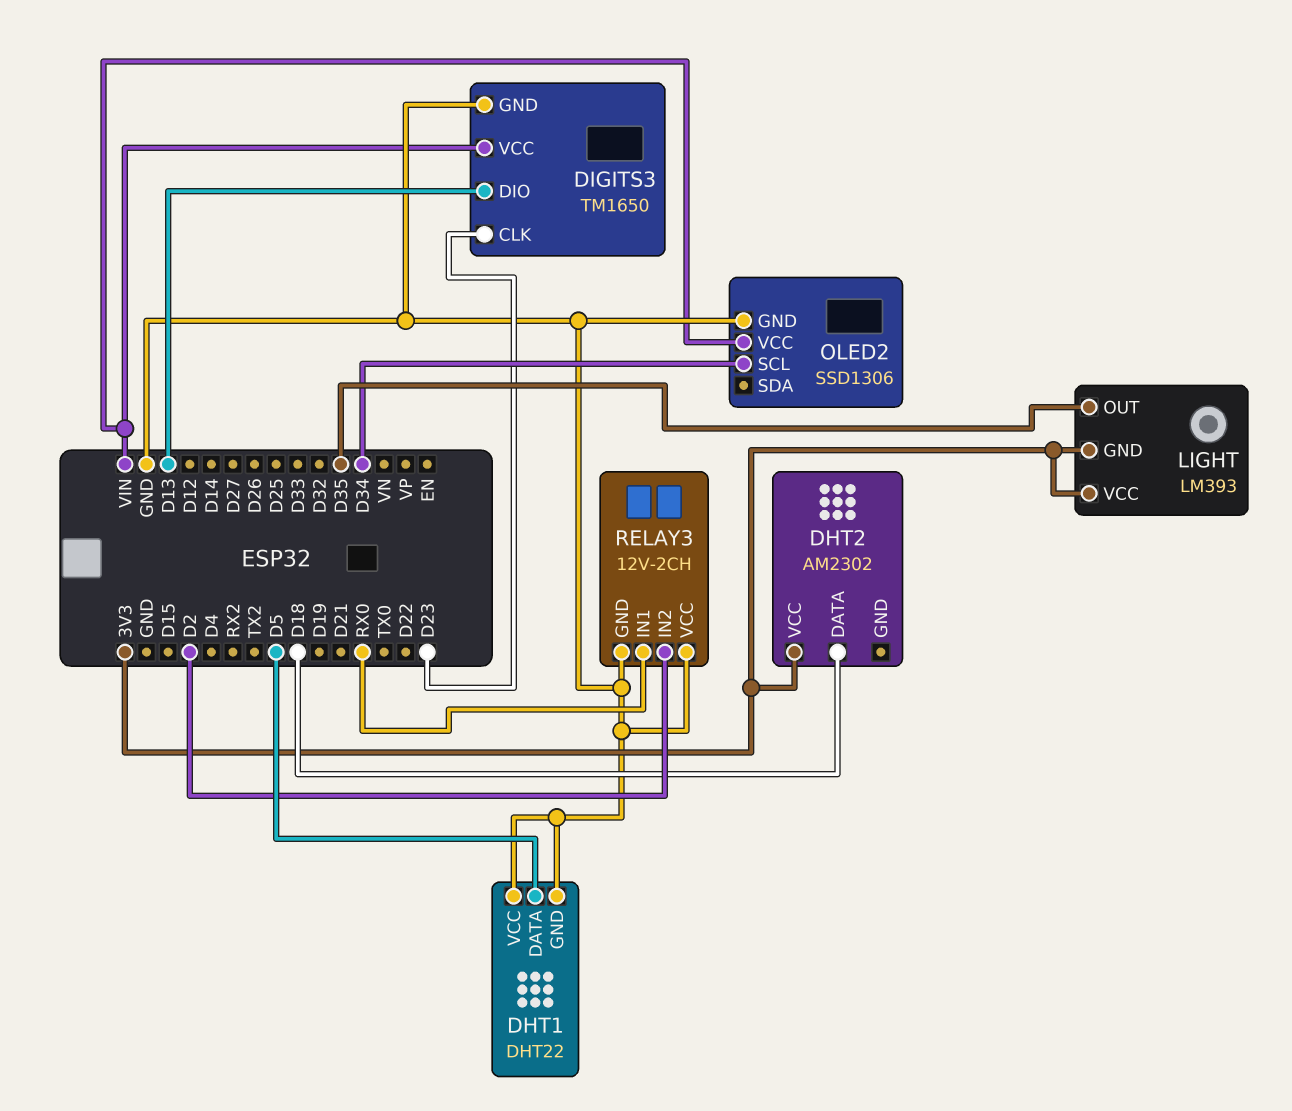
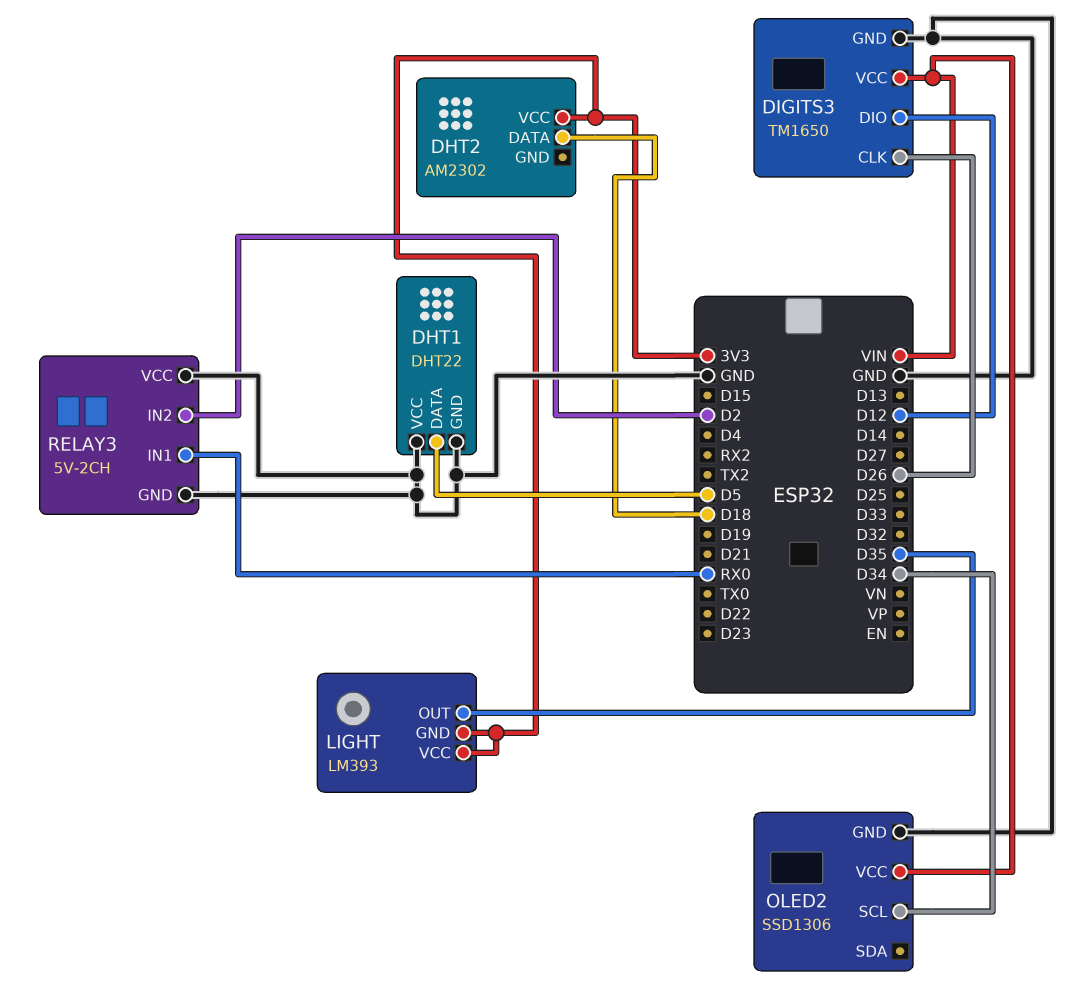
DIGITS3 pin CLK: D23 -> D26
DIGITS3 pin DIO: D13 -> D12
RELAY3: 12V-2CH -> 5V-2CH

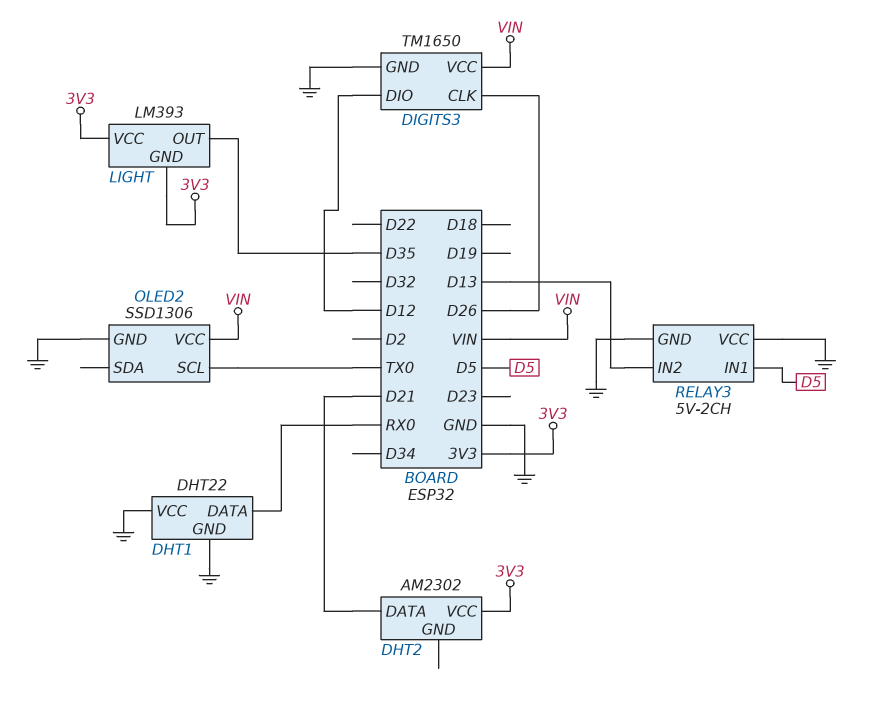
DHT1 pin DATA: D5 -> RX0
DHT2 pin DATA: D18 -> D21
OLED2 pin SCL: D34 -> TX0
RELAY3 pin IN1: RX0 -> D5
RELAY3 pin IN2: D2 -> D13

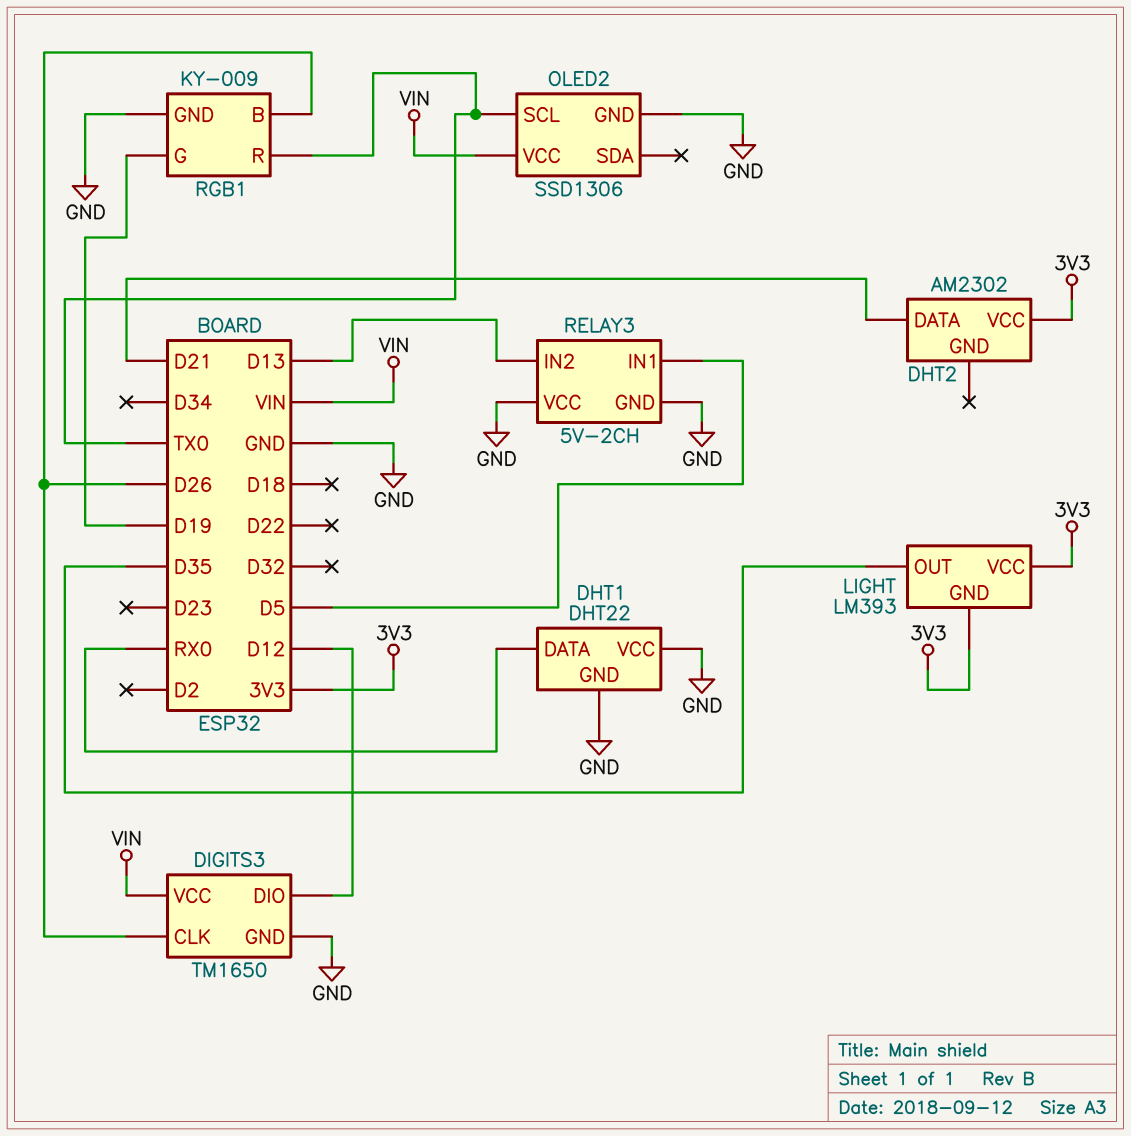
RGB1: none -> KY-009
RGB1 pin B: none -> D26
RGB1 pin G: none -> D19
RGB1 pin GND: none -> GND
RGB1 pin R: none -> TX0

